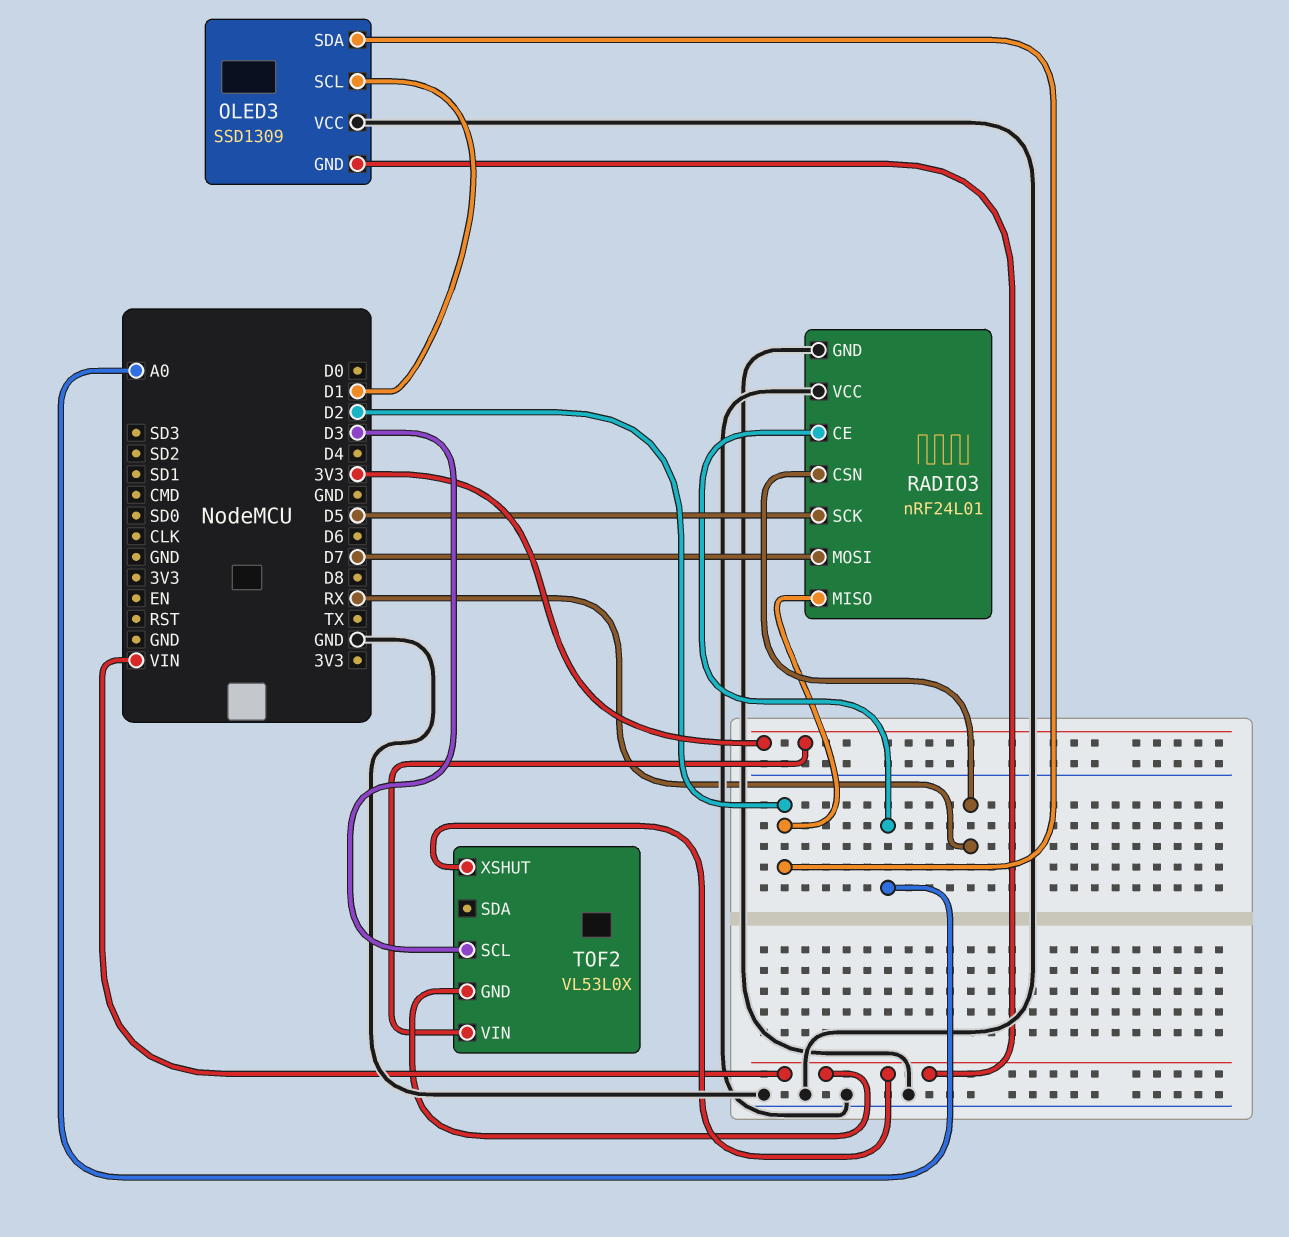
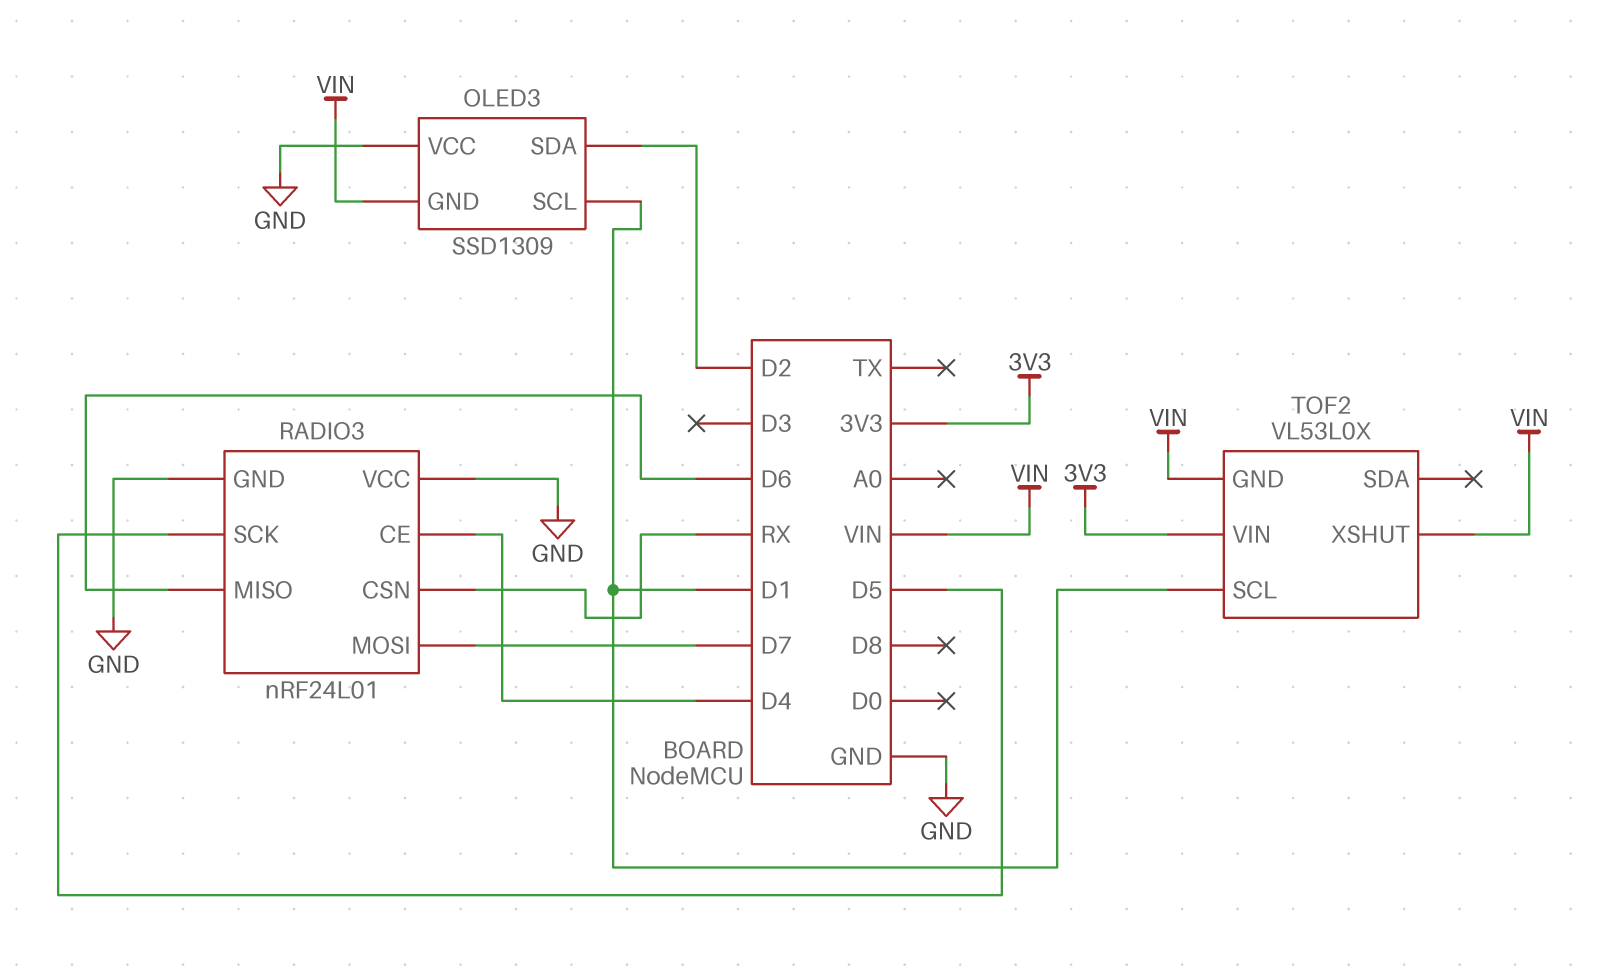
RADIO3 pin CE: A0 -> D4
RADIO3 pin MISO: D2 -> D6
TOF2 pin SCL: D3 -> D1

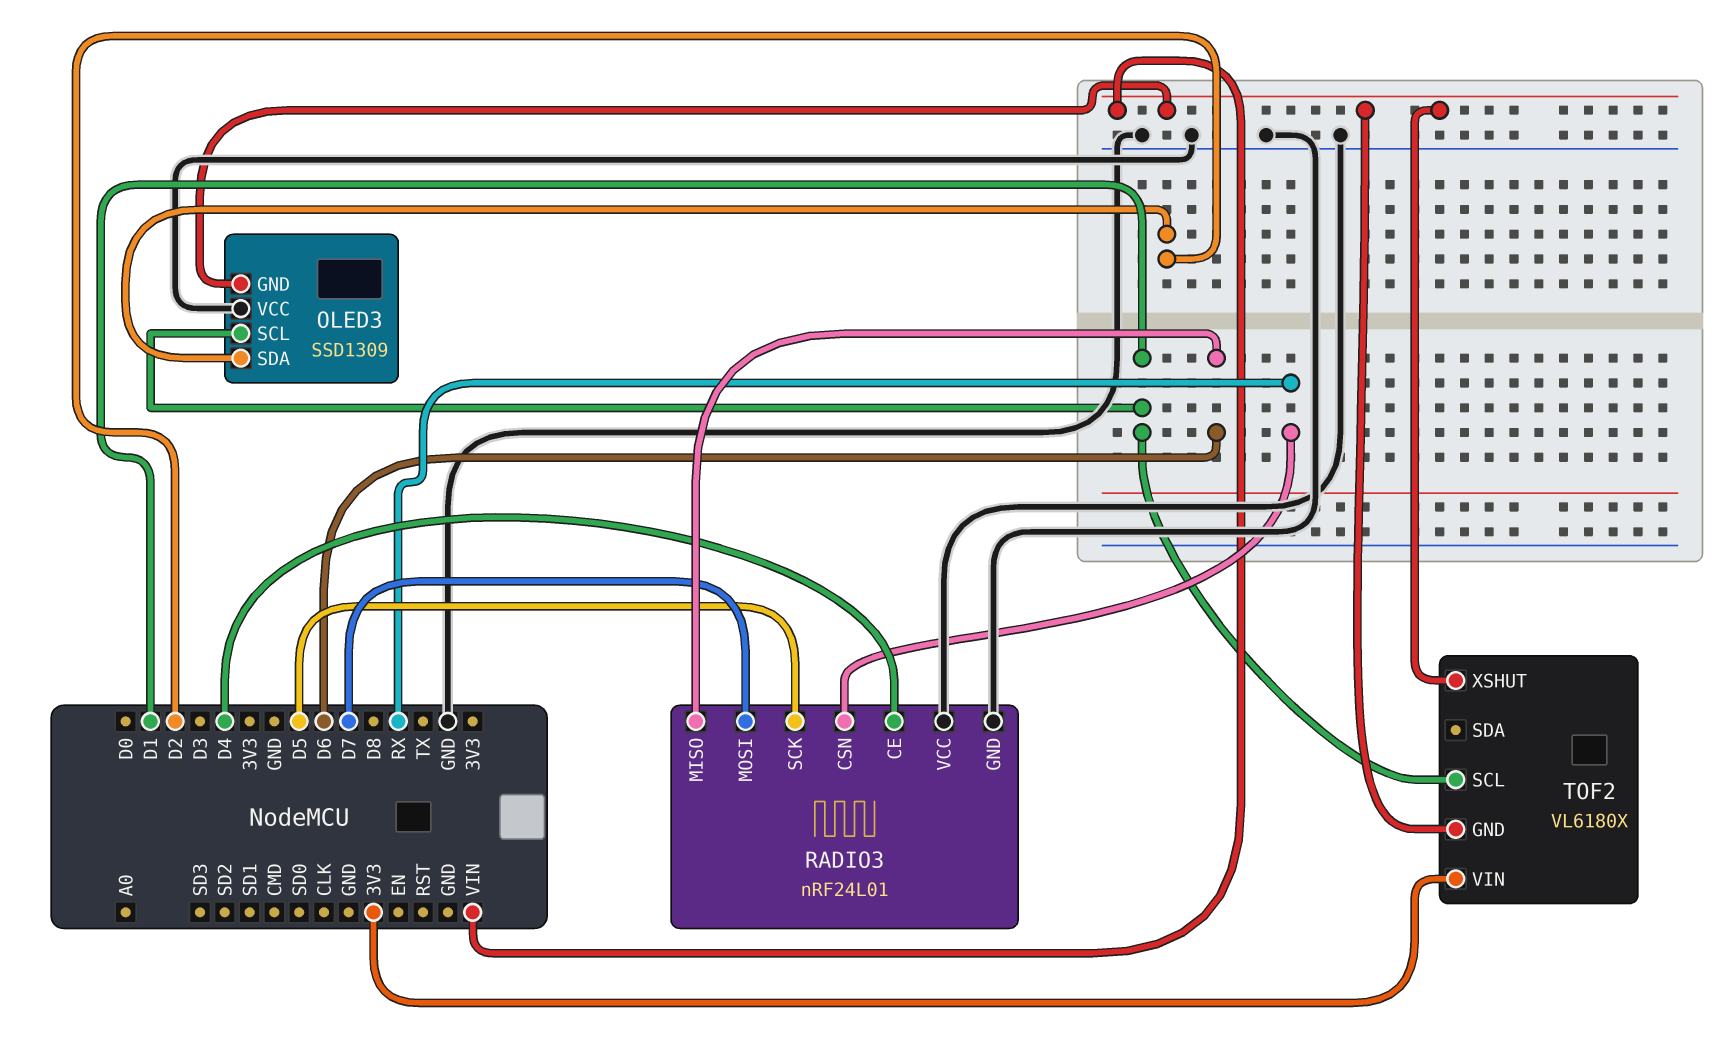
TOF2: VL53L0X -> VL6180X

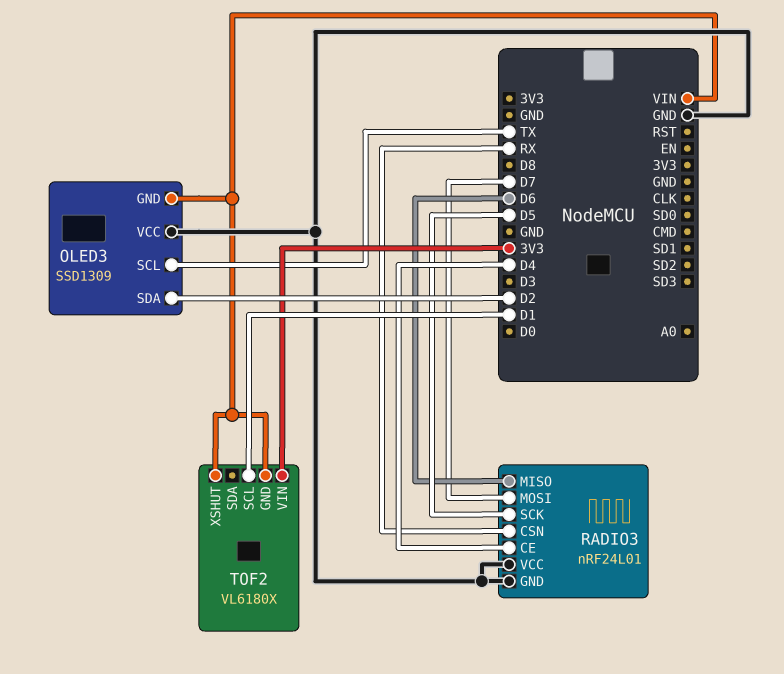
OLED3 pin SCL: D1 -> TX

